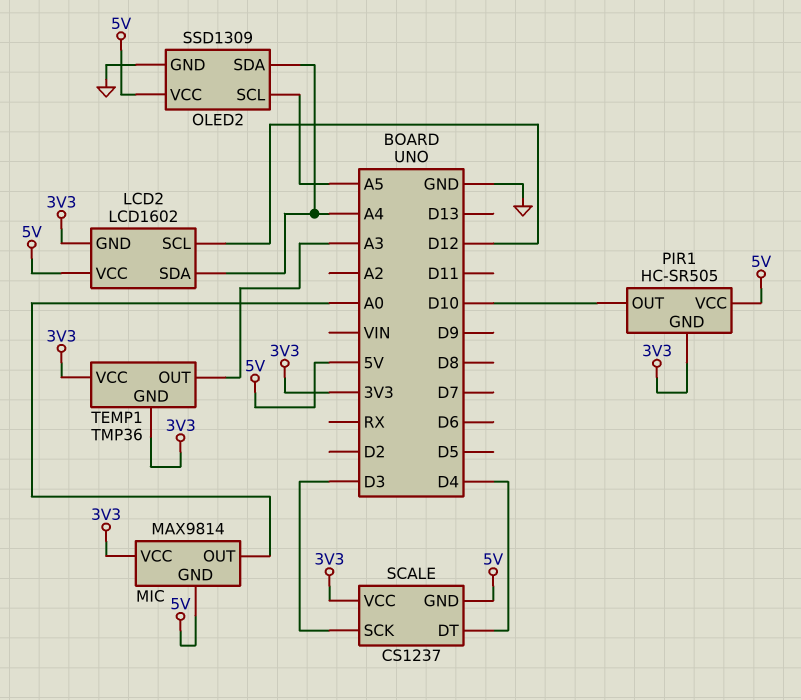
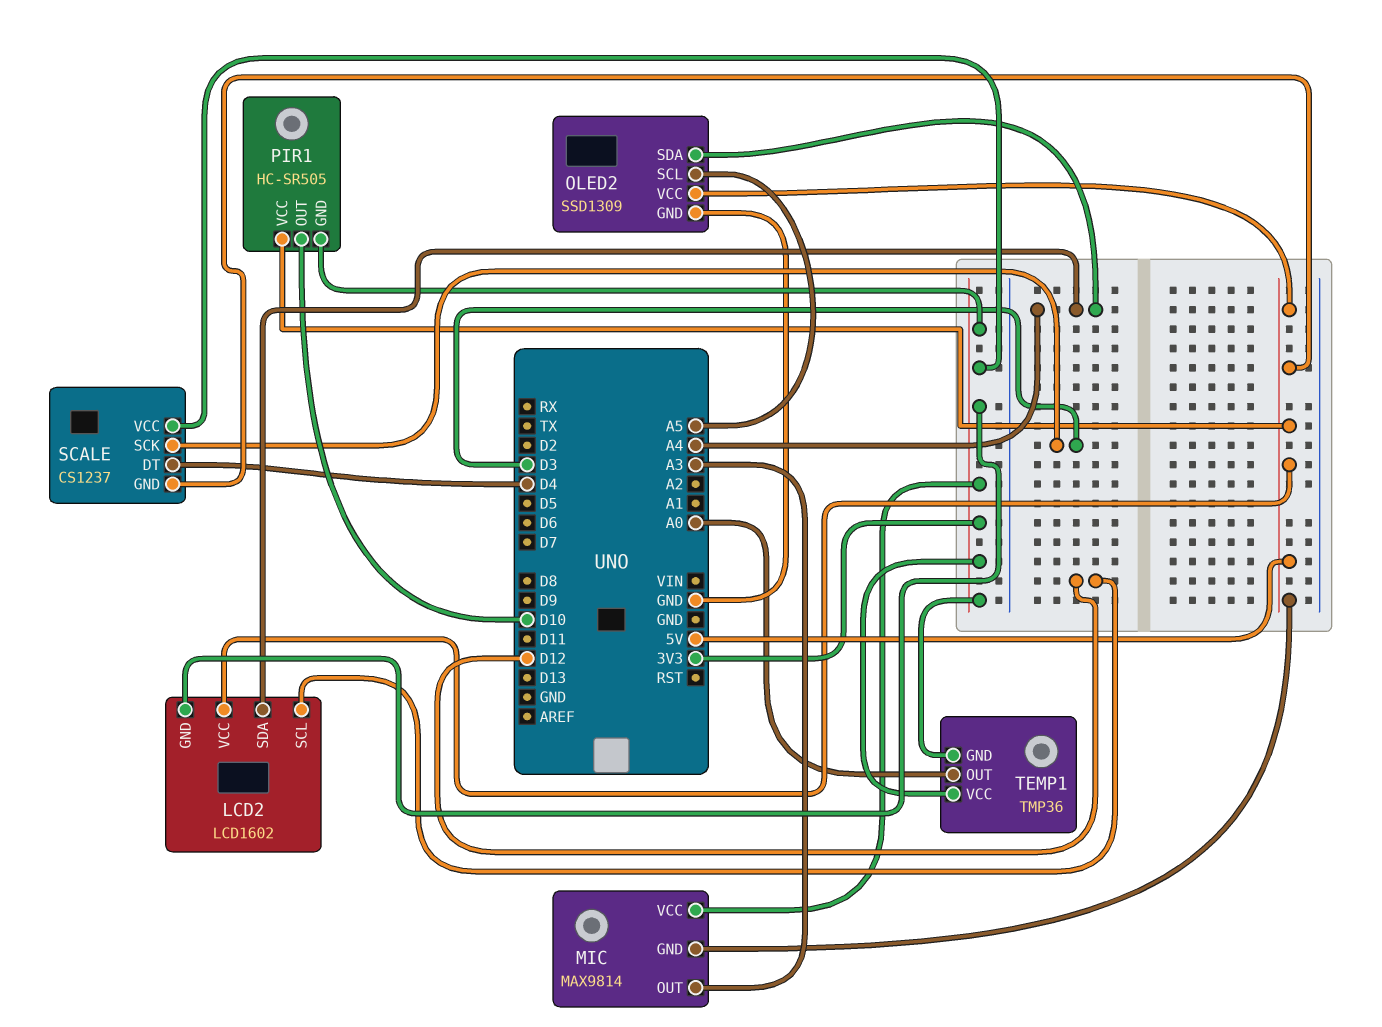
MIC pin OUT: A0 -> A3
TEMP1 pin OUT: A3 -> A0

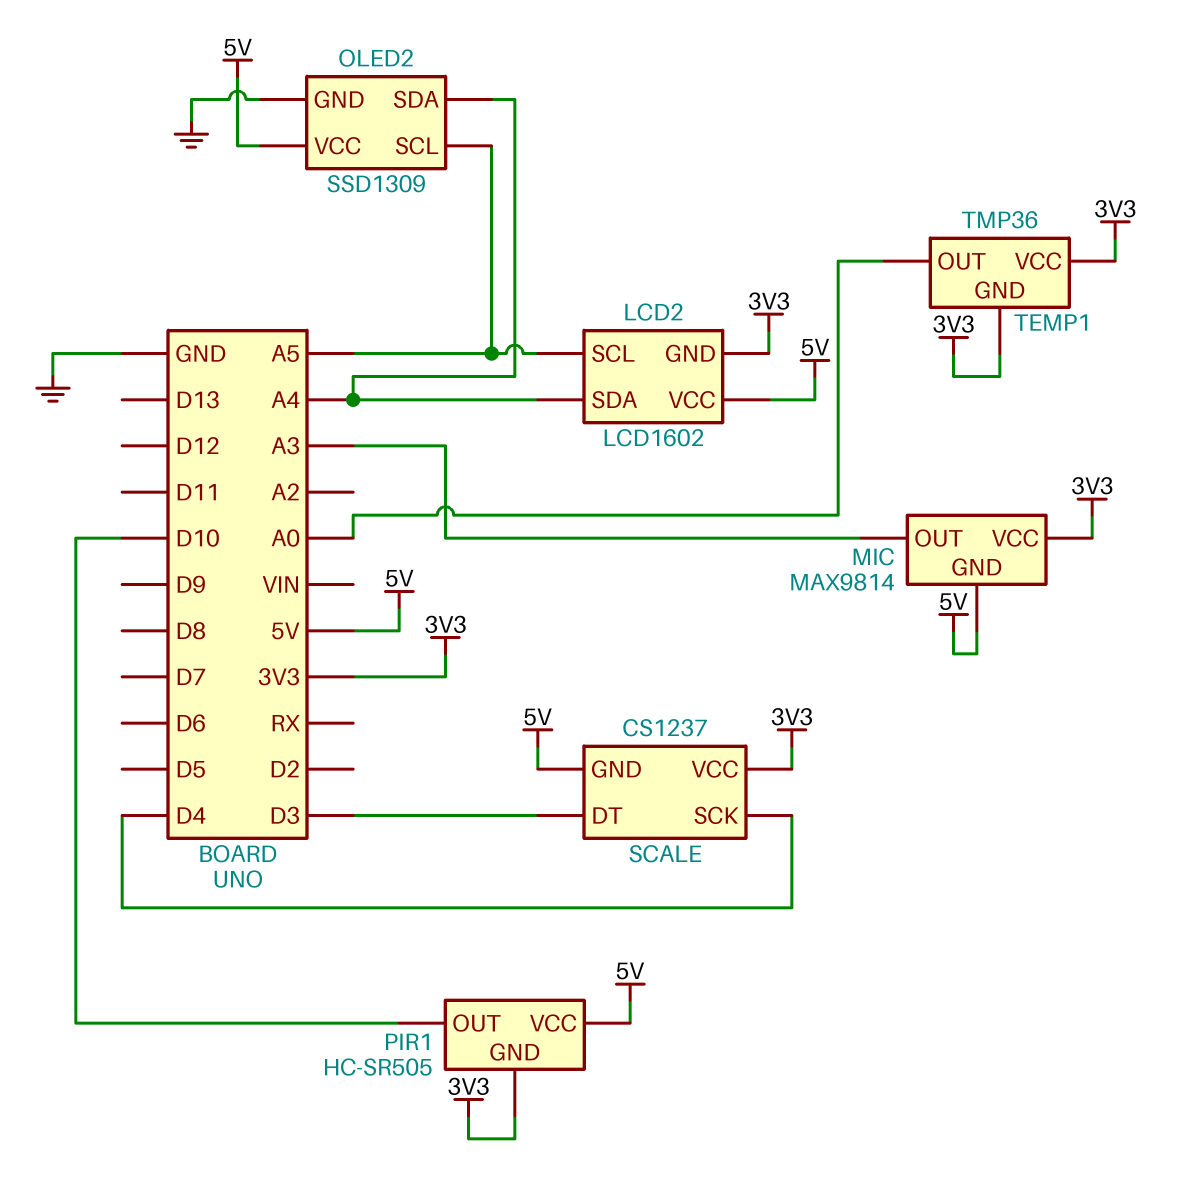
LCD2 pin SCL: D12 -> A5
SCALE pin DT: D4 -> D3
SCALE pin SCK: D3 -> D4

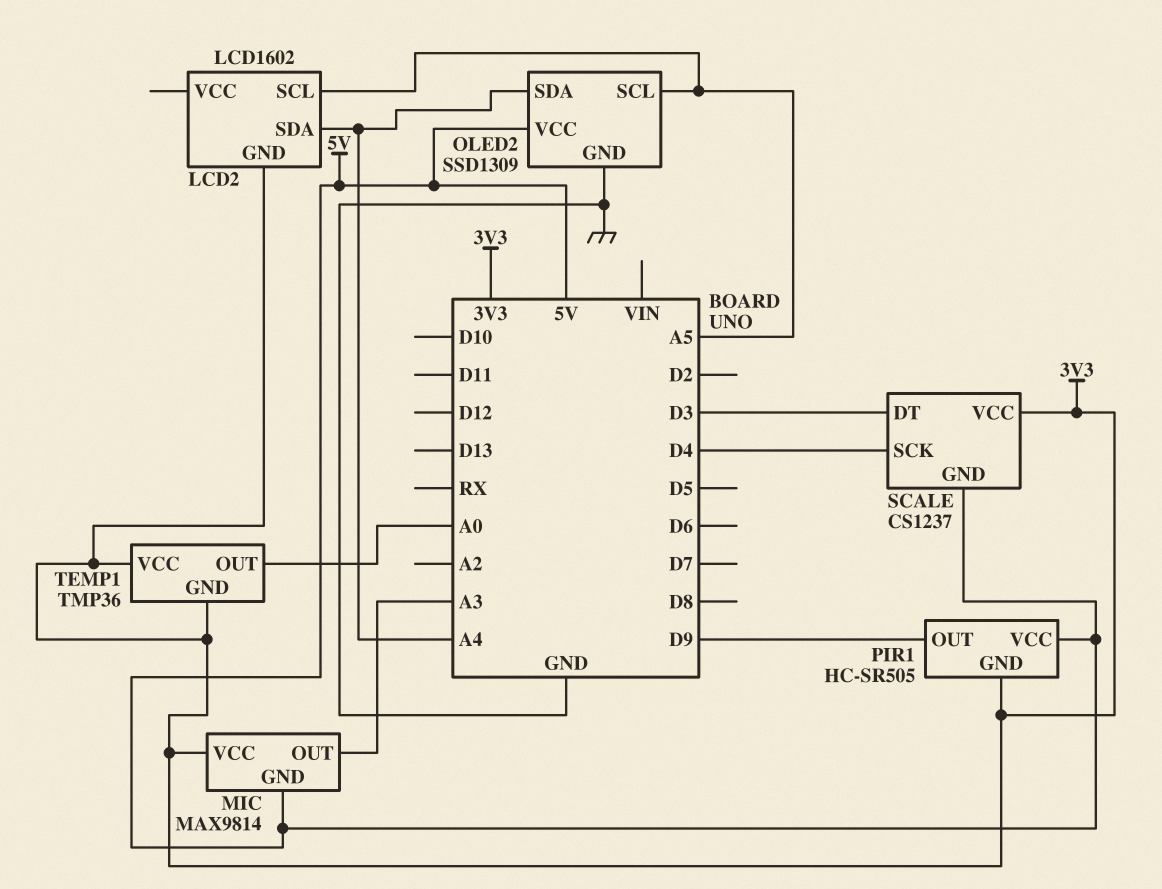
LCD2 pin VCC: 5V -> none
PIR1 pin OUT: D10 -> D9

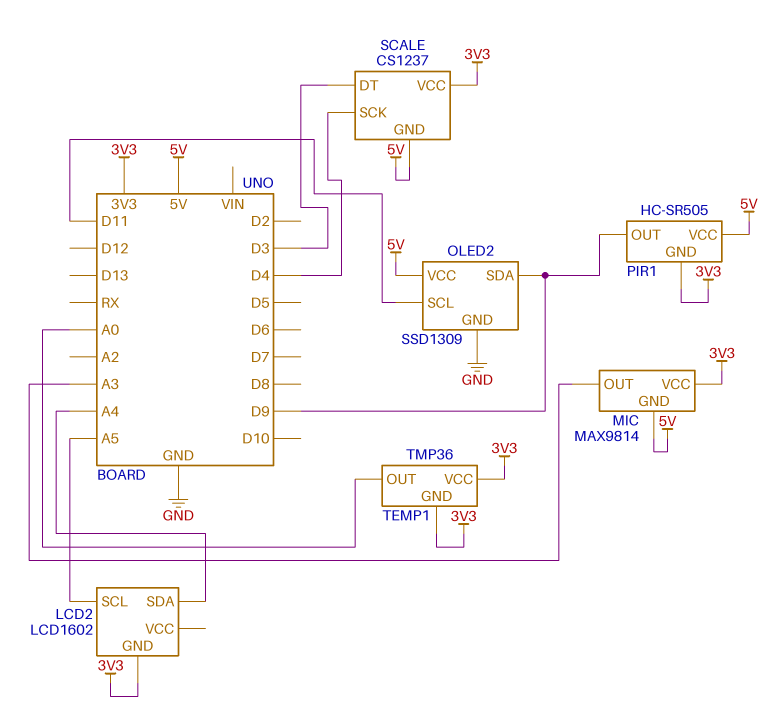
OLED2 pin SCL: A5 -> D11
OLED2 pin SDA: A4 -> D9

